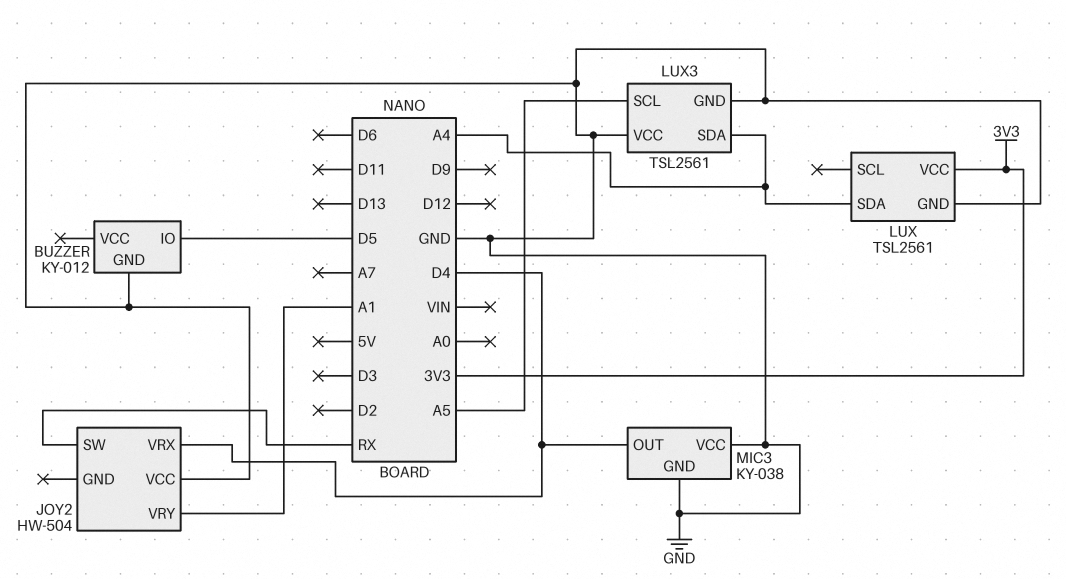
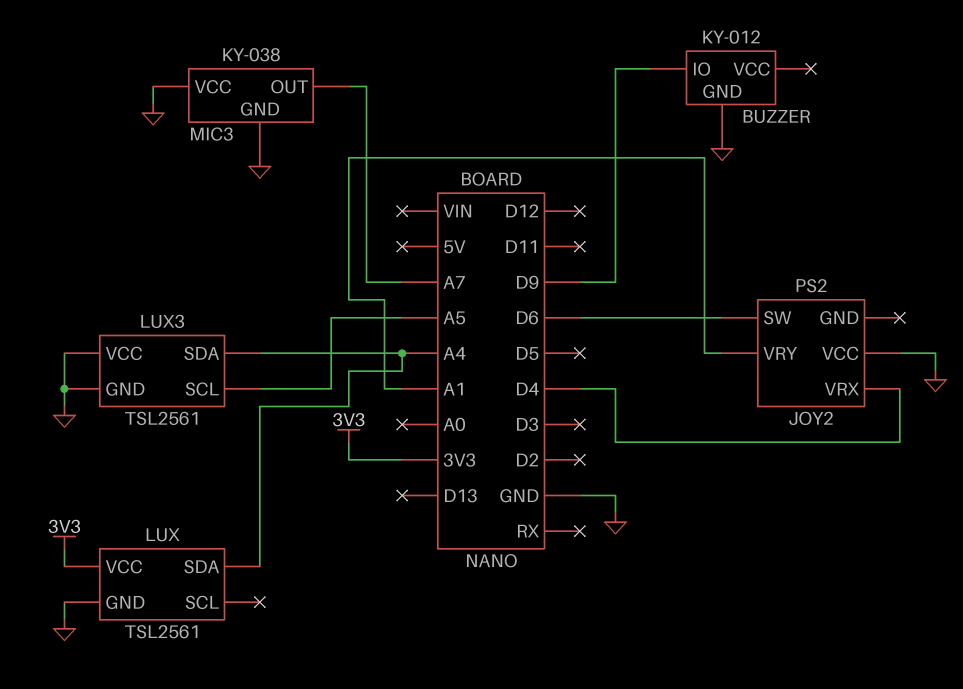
BUZZER pin IO: D5 -> D9
JOY2: HW-504 -> PS2
JOY2 pin SW: RX -> D6
MIC3 pin OUT: D4 -> A7

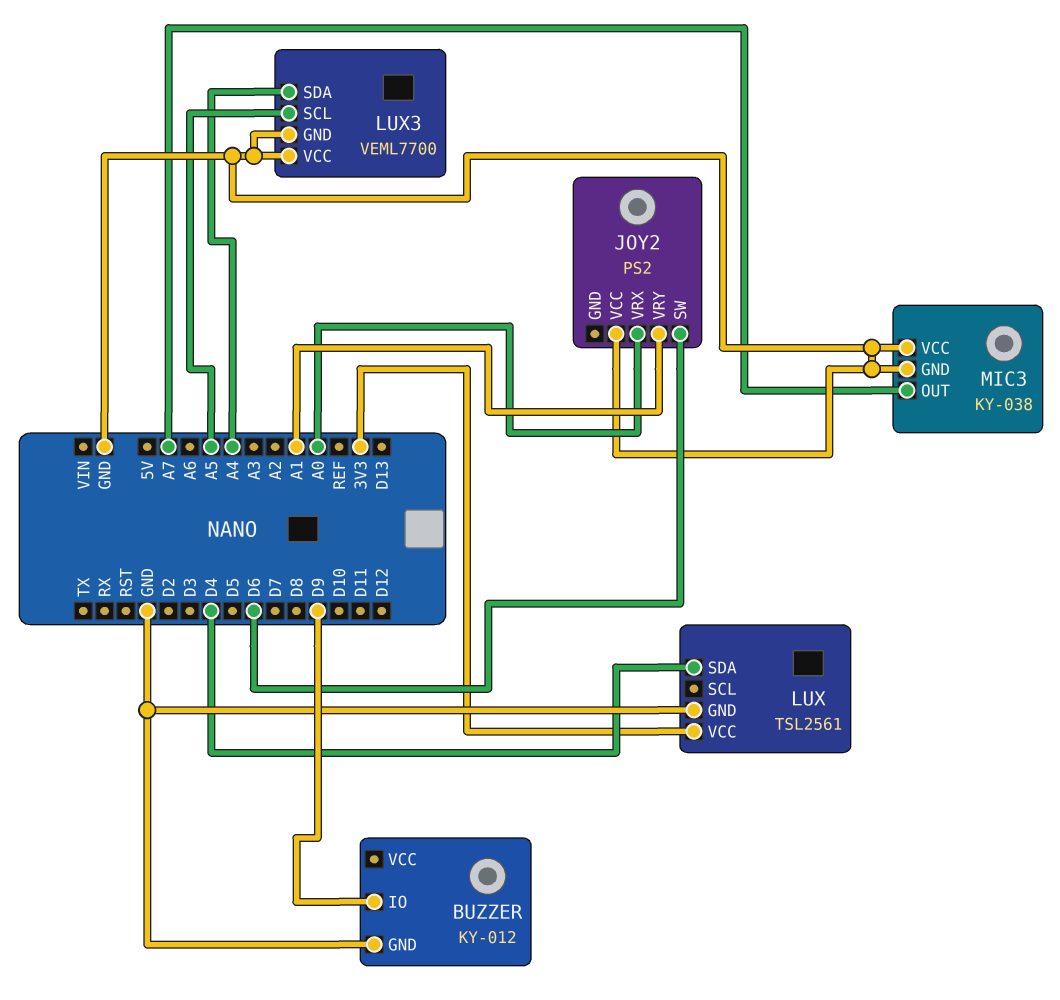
JOY2 pin VRX: D4 -> A0
LUX pin SDA: A4 -> D4
LUX3: TSL2561 -> VEML7700

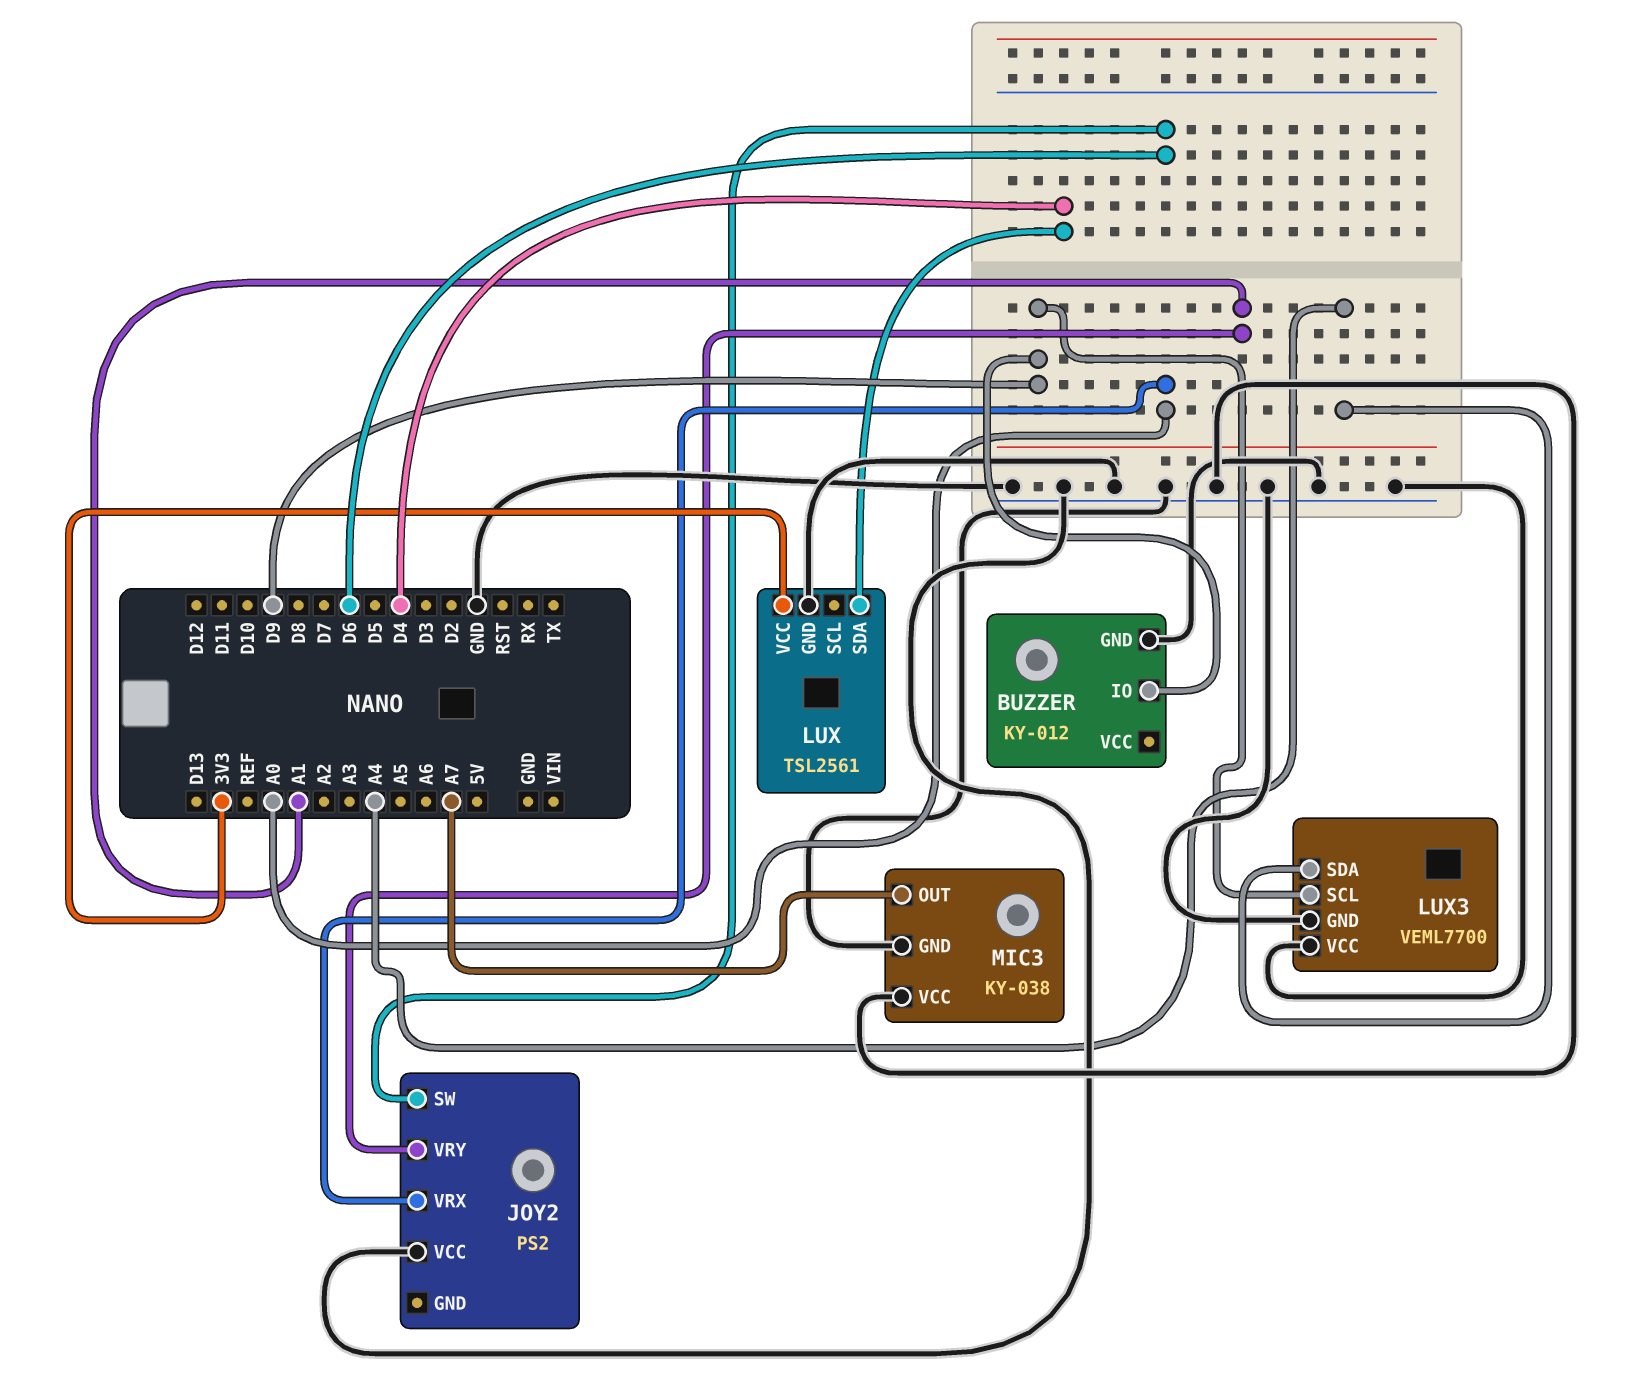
LUX3 pin SCL: A5 -> D9

